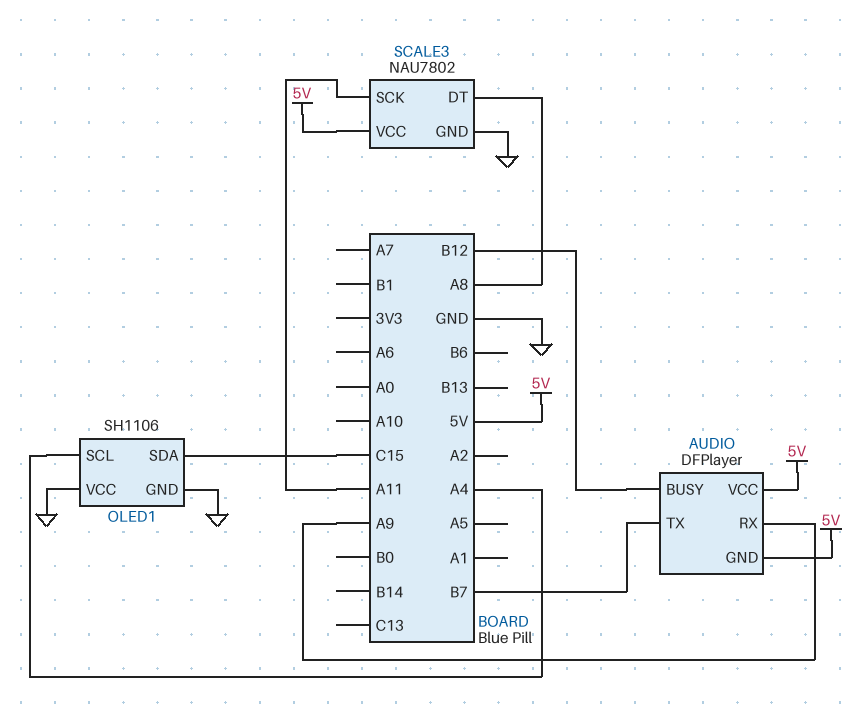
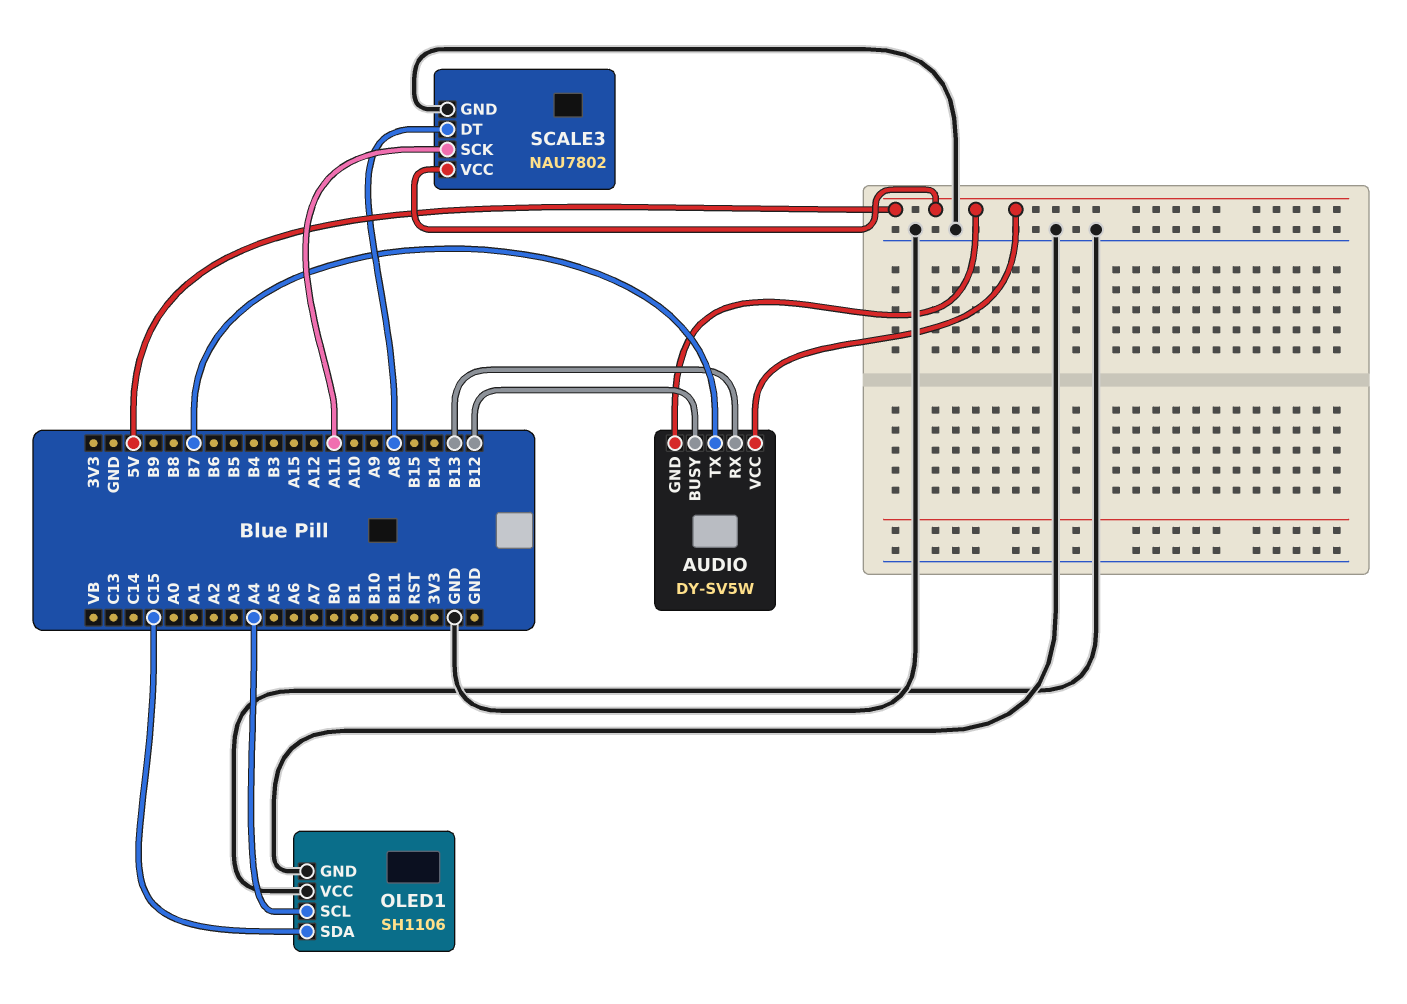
AUDIO: DFPlayer -> DY-SV5W
AUDIO pin RX: A9 -> B13

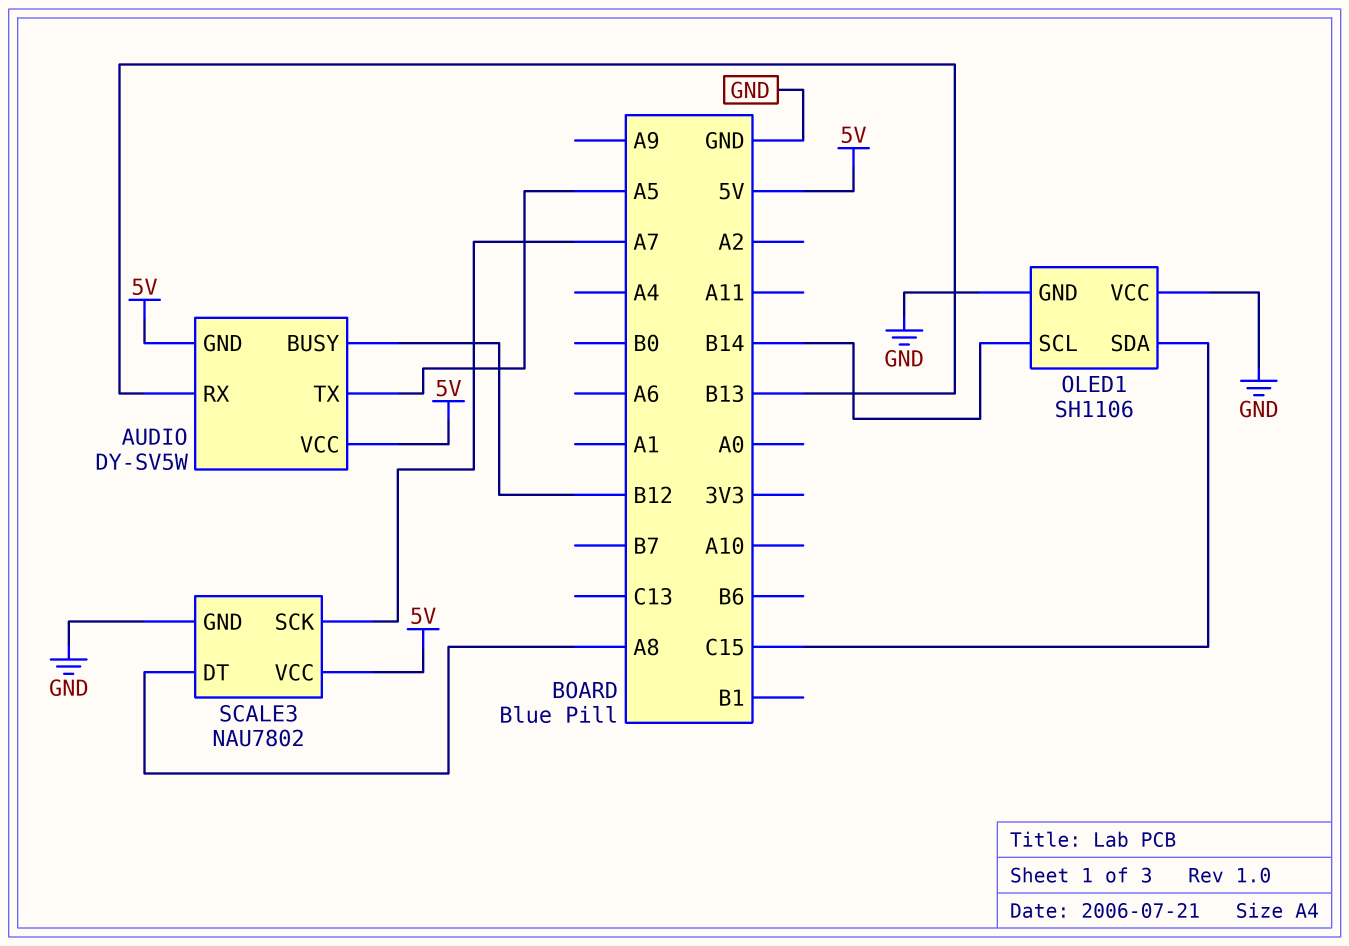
AUDIO pin TX: B7 -> A5
OLED1 pin SCL: A4 -> B14
SCALE3 pin SCK: A11 -> A7

